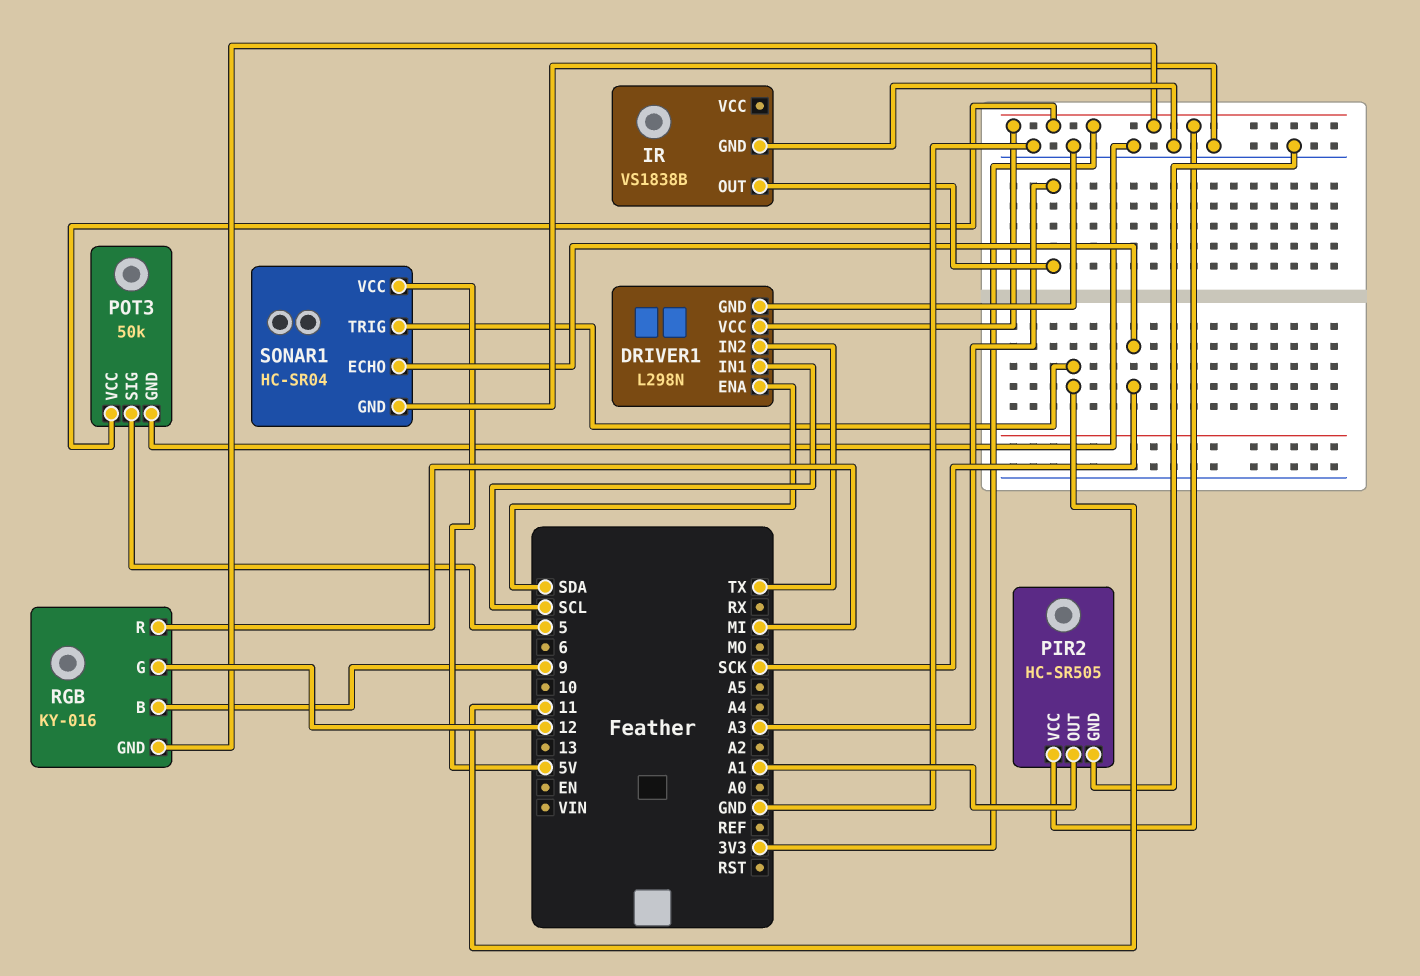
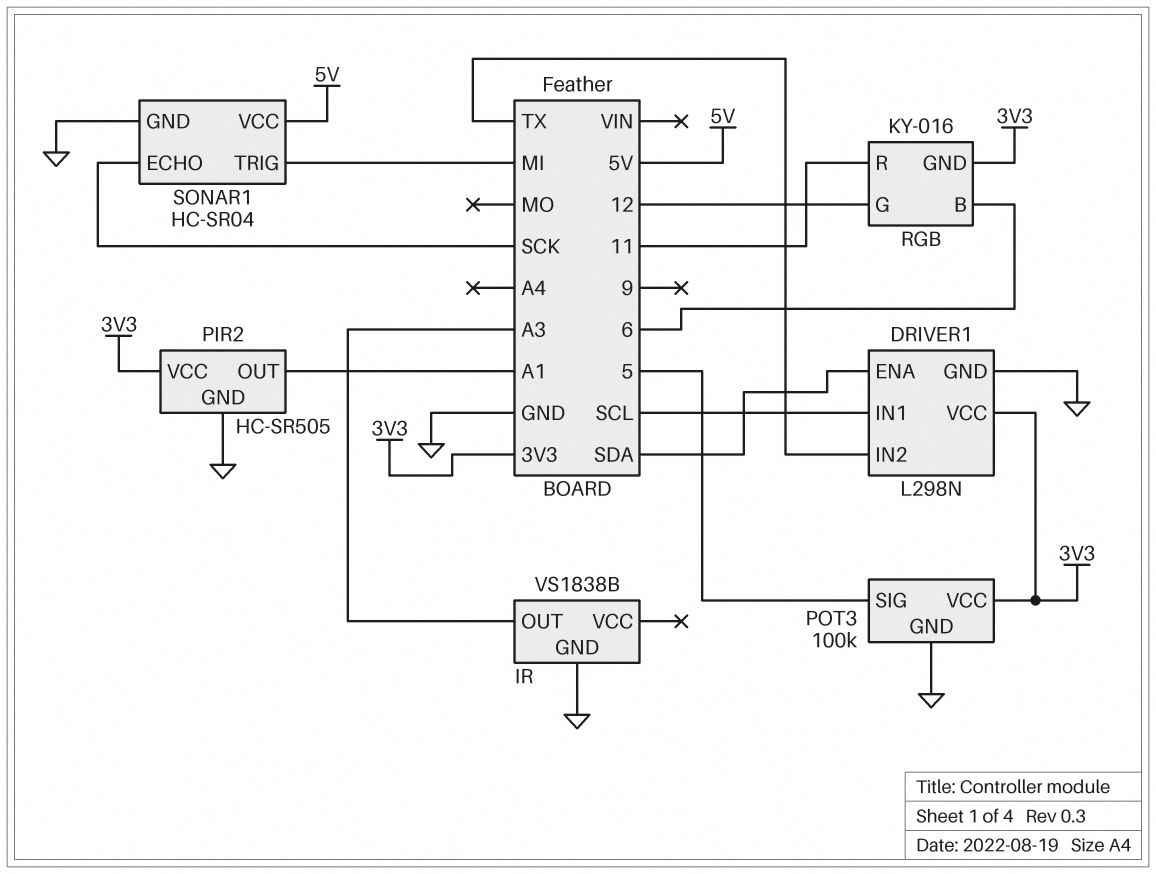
POT3: 50k -> 100k
RGB pin B: 9 -> 6
RGB pin R: MI -> 11
SONAR1 pin TRIG: 11 -> MI

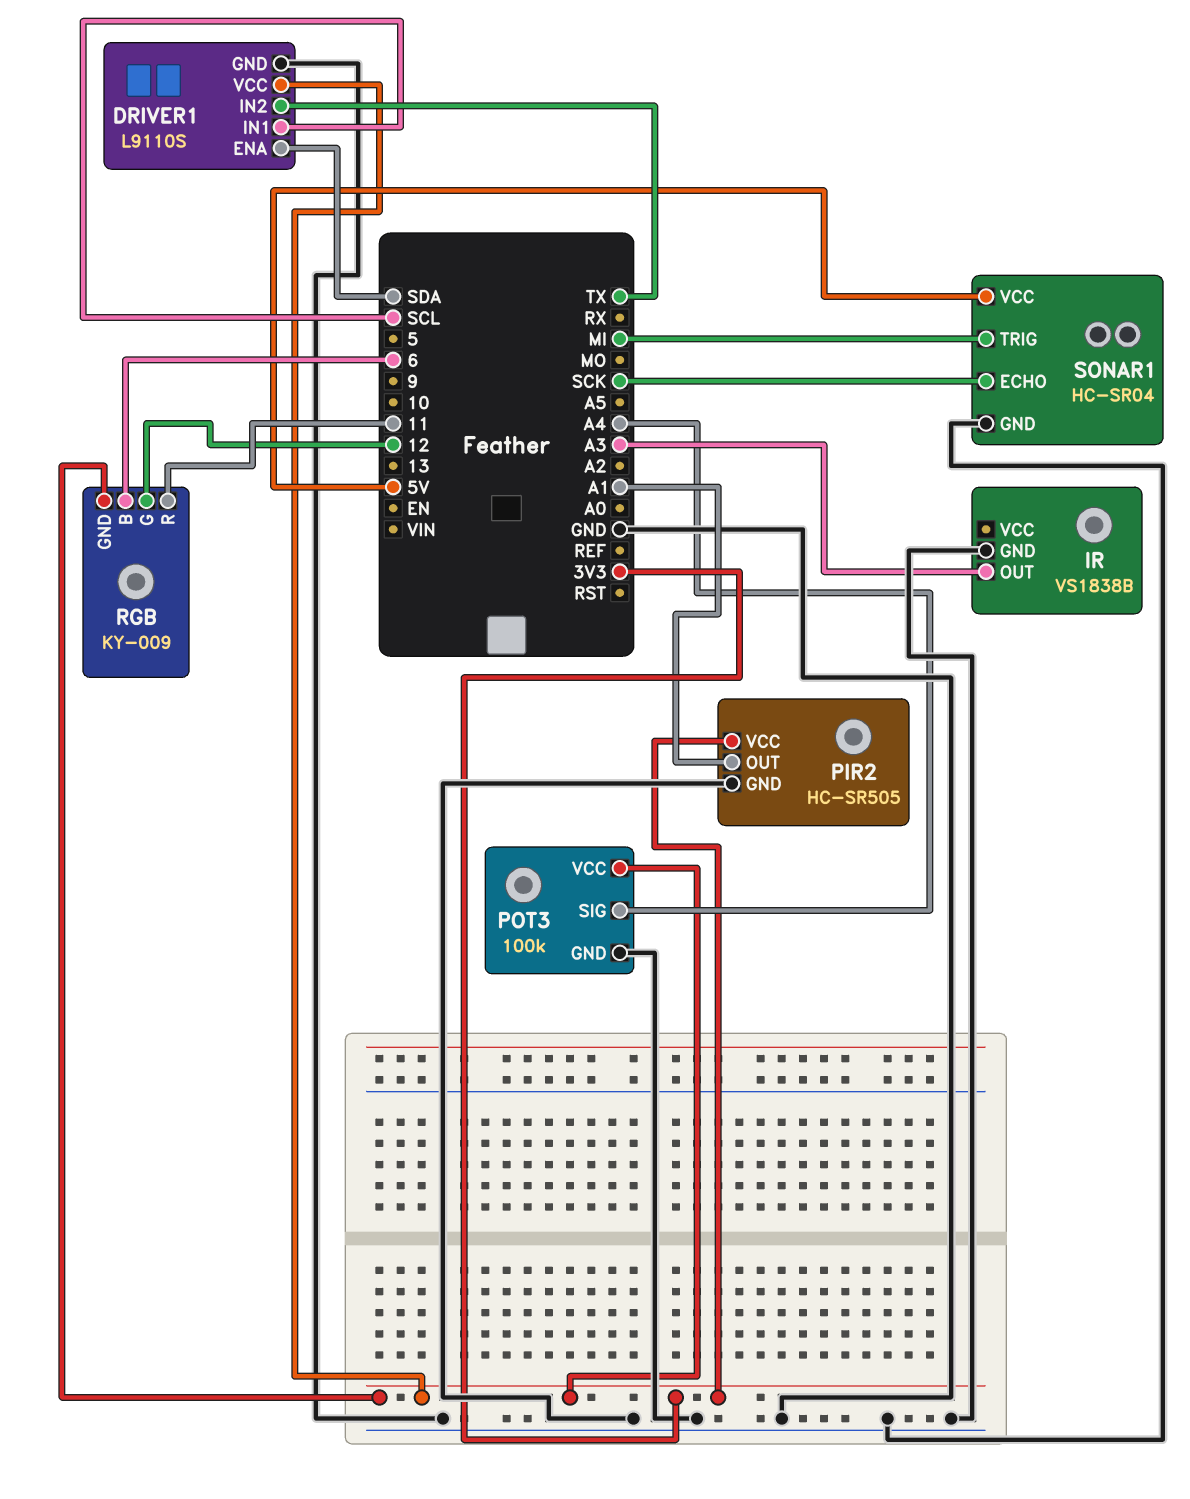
DRIVER1: L298N -> L9110S
POT3 pin SIG: 5 -> A4
RGB: KY-016 -> KY-009

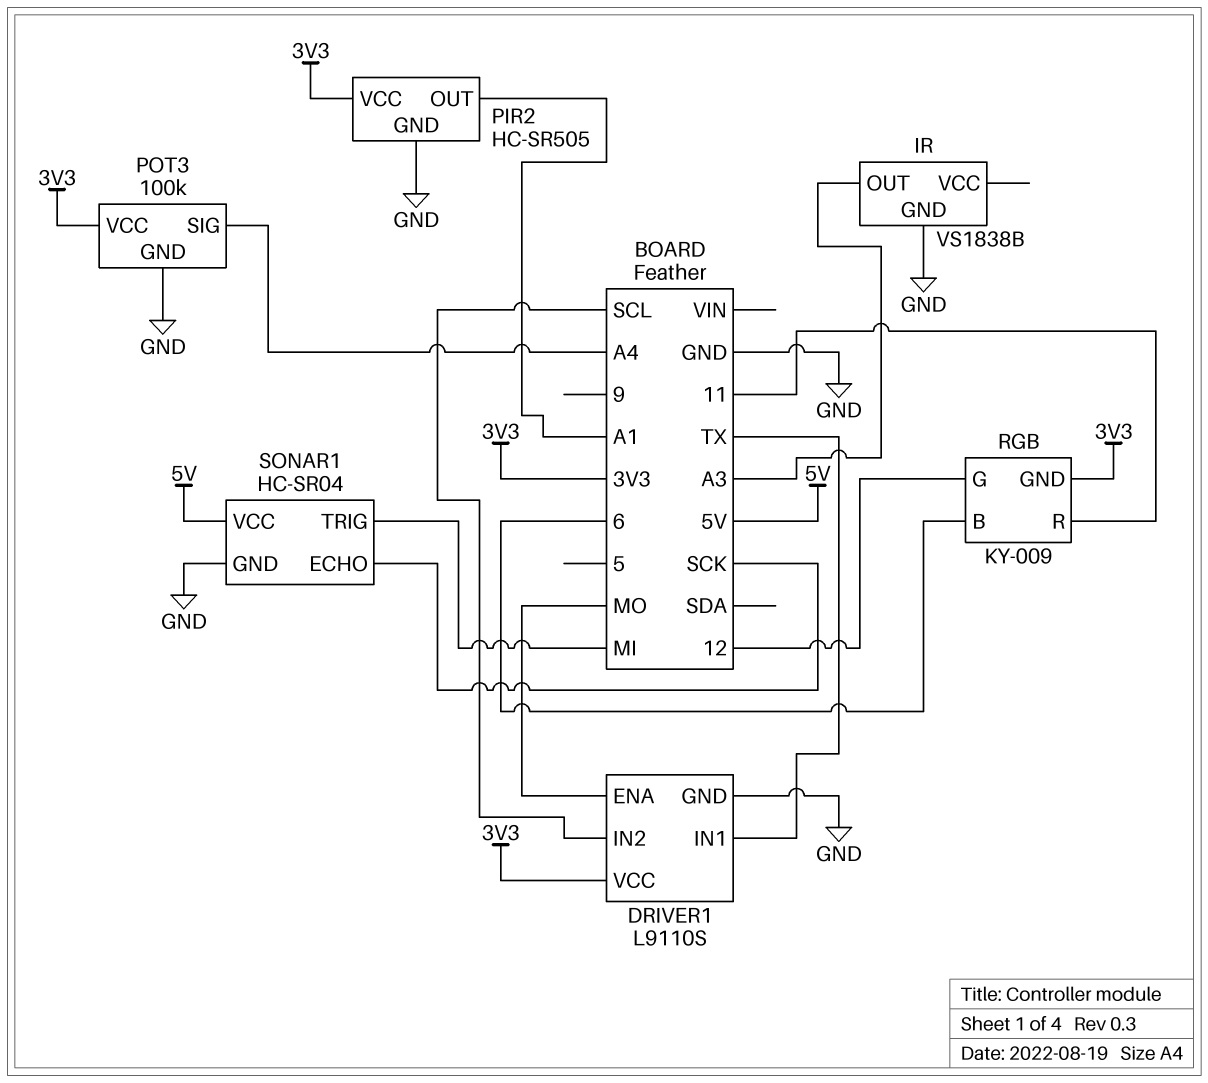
DRIVER1 pin ENA: SDA -> MO
DRIVER1 pin IN1: SCL -> TX
DRIVER1 pin IN2: TX -> SCL

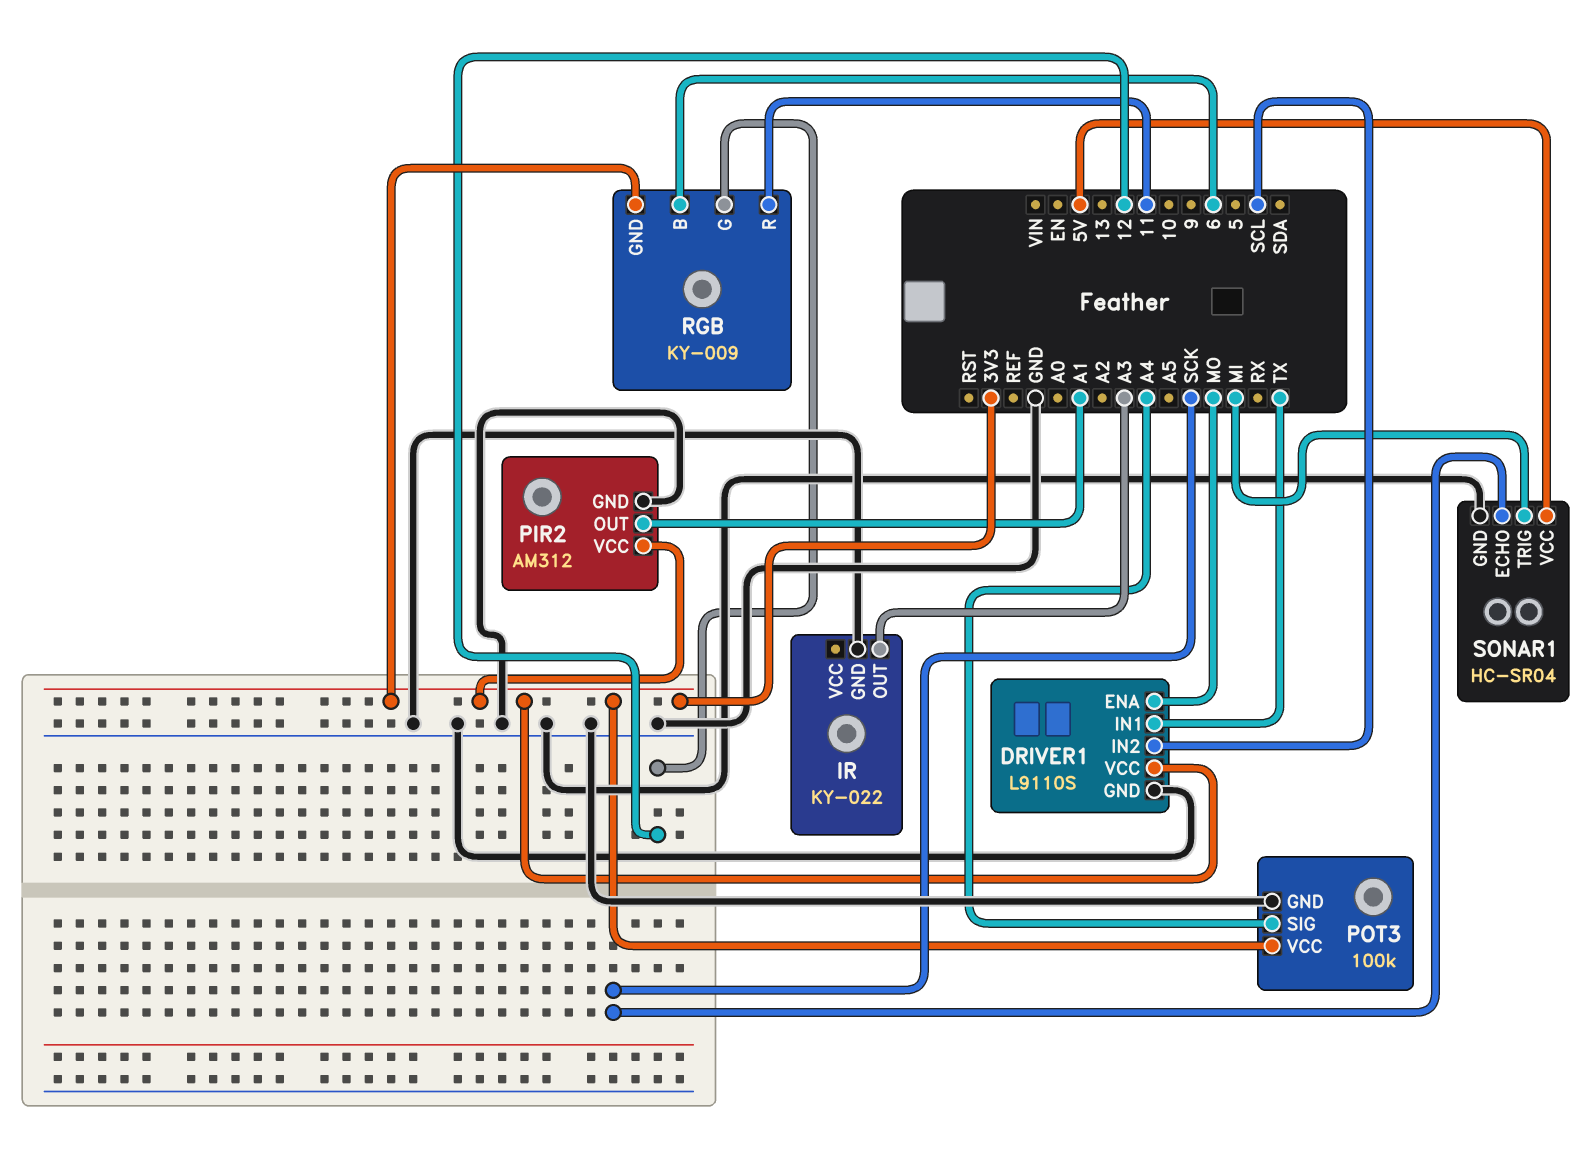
IR: VS1838B -> KY-022
PIR2: HC-SR505 -> AM312

